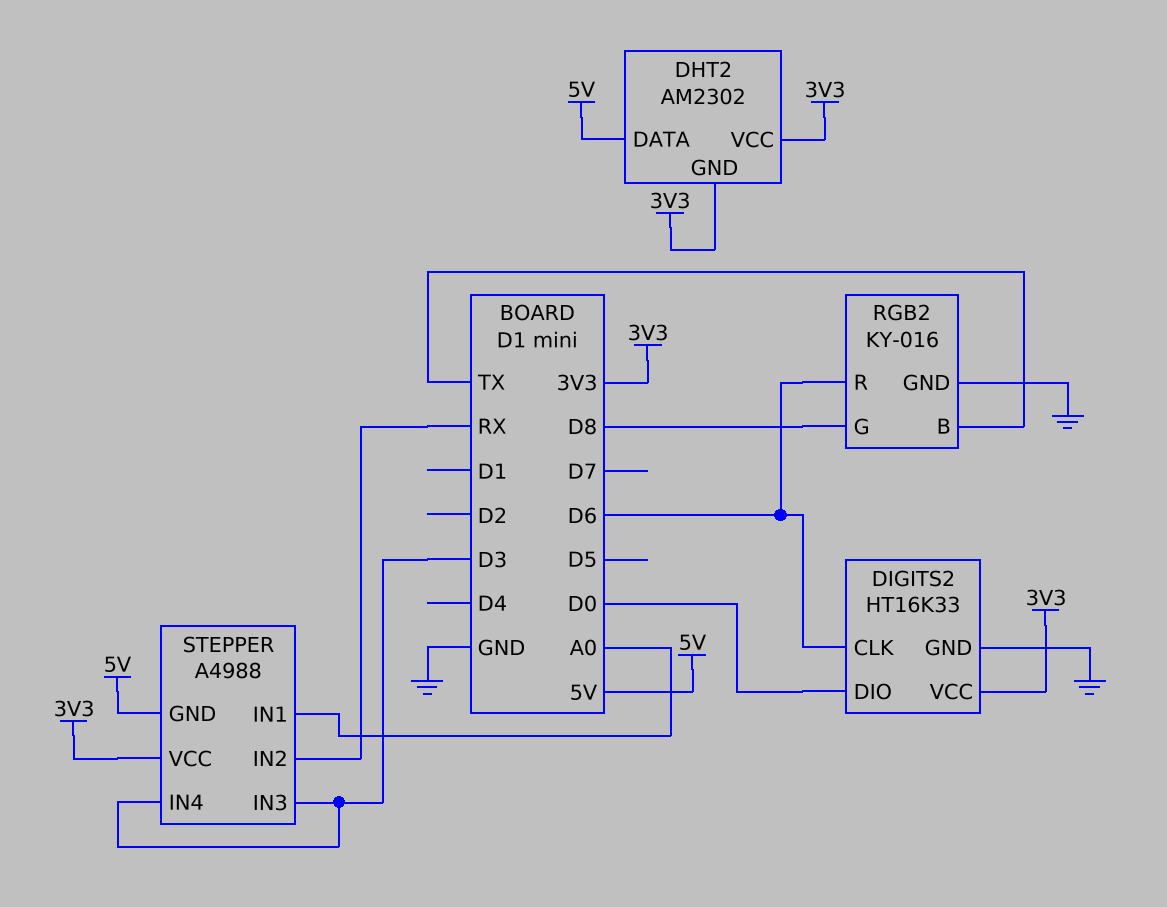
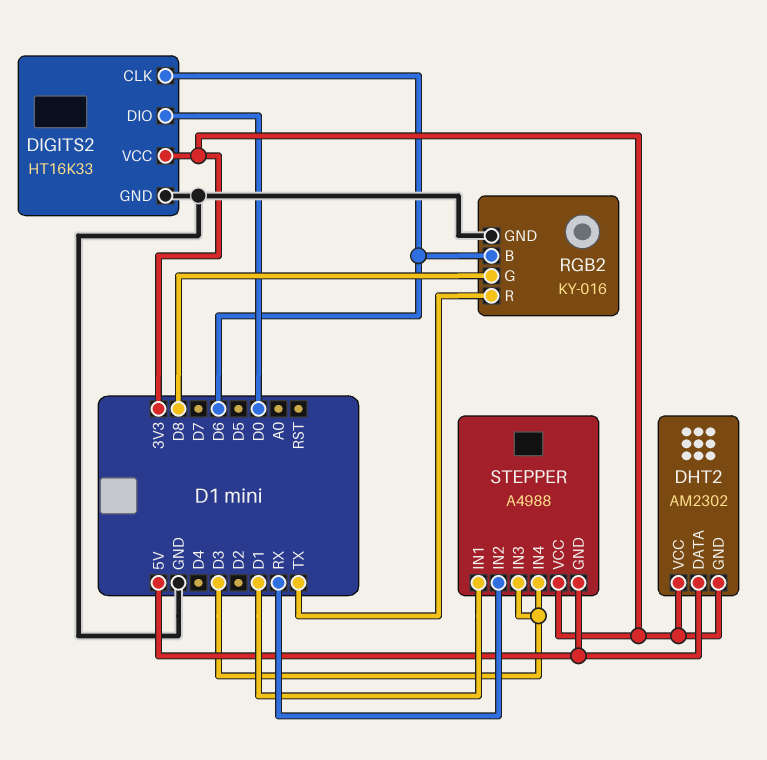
RGB2 pin B: TX -> D6
RGB2 pin R: D6 -> TX
STEPPER pin IN1: A0 -> D1

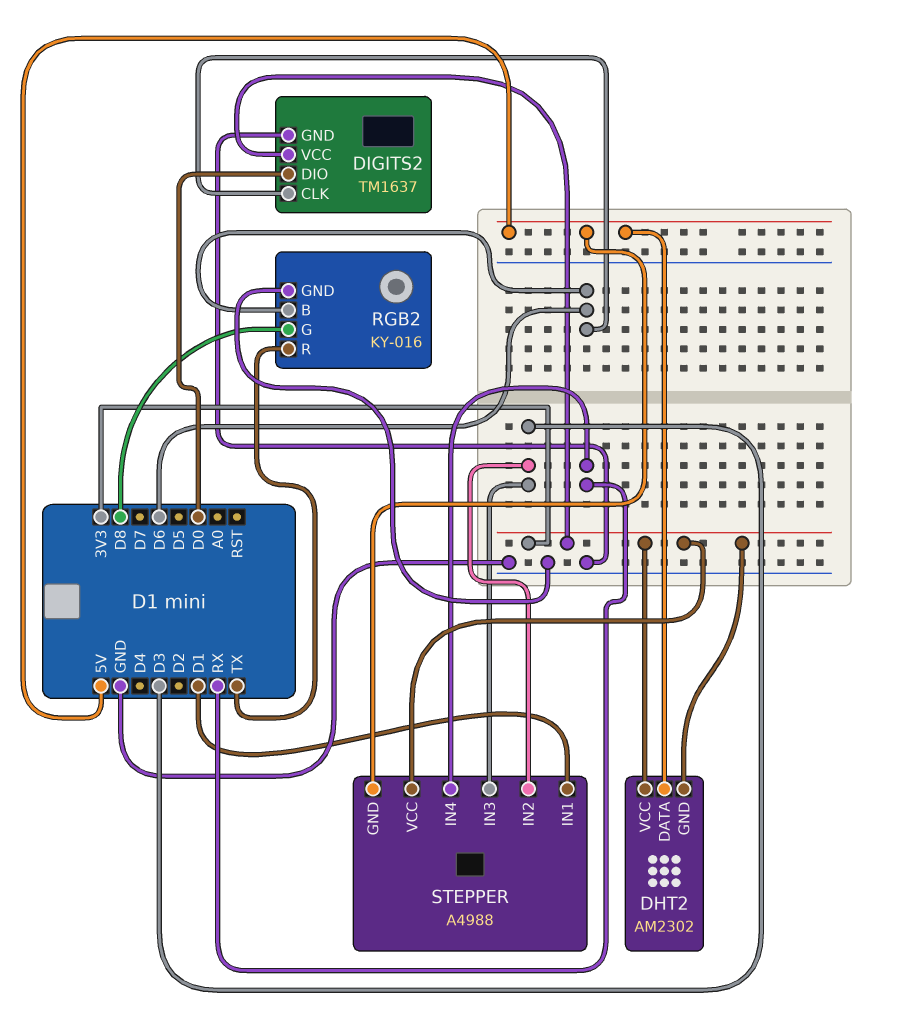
DIGITS2: HT16K33 -> TM1637
STEPPER pin IN2: RX -> D3
STEPPER pin IN4: D3 -> RX

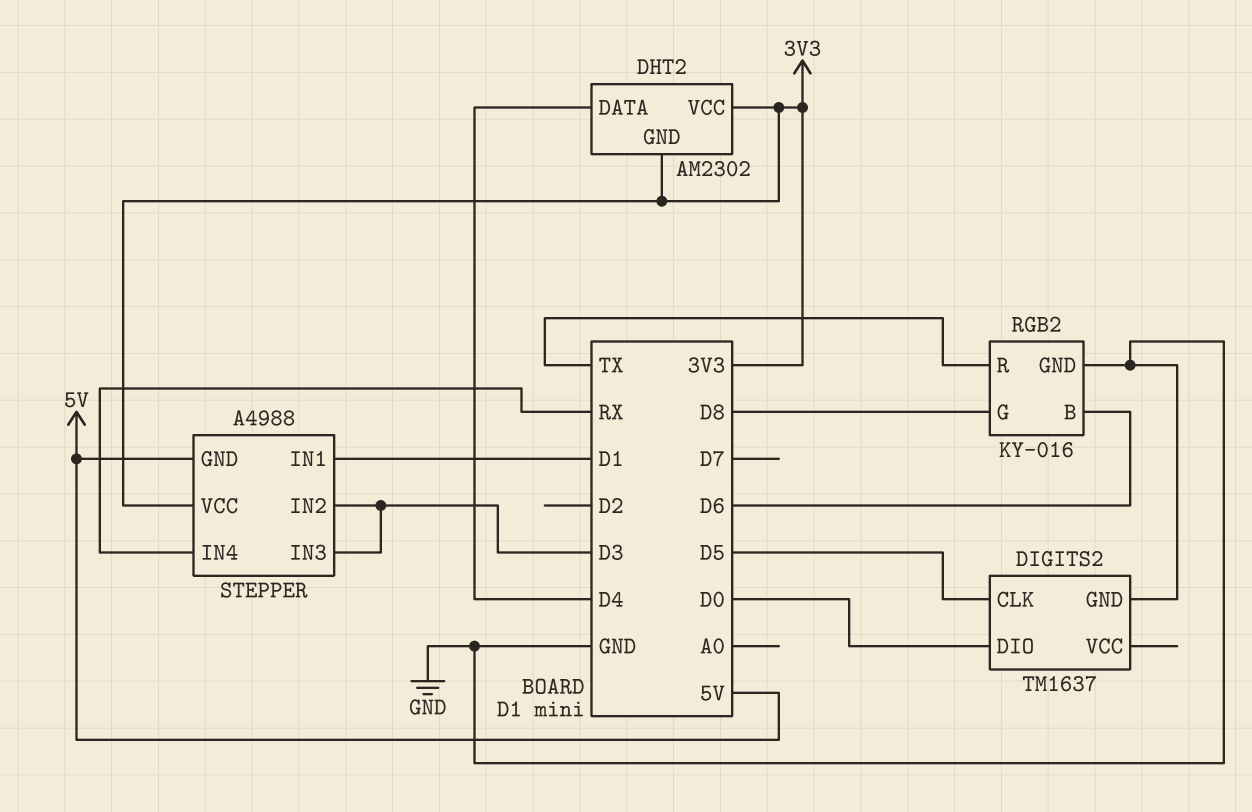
DHT2 pin DATA: 5V -> D4
DIGITS2 pin CLK: D6 -> D5
DIGITS2 pin VCC: 3V3 -> none

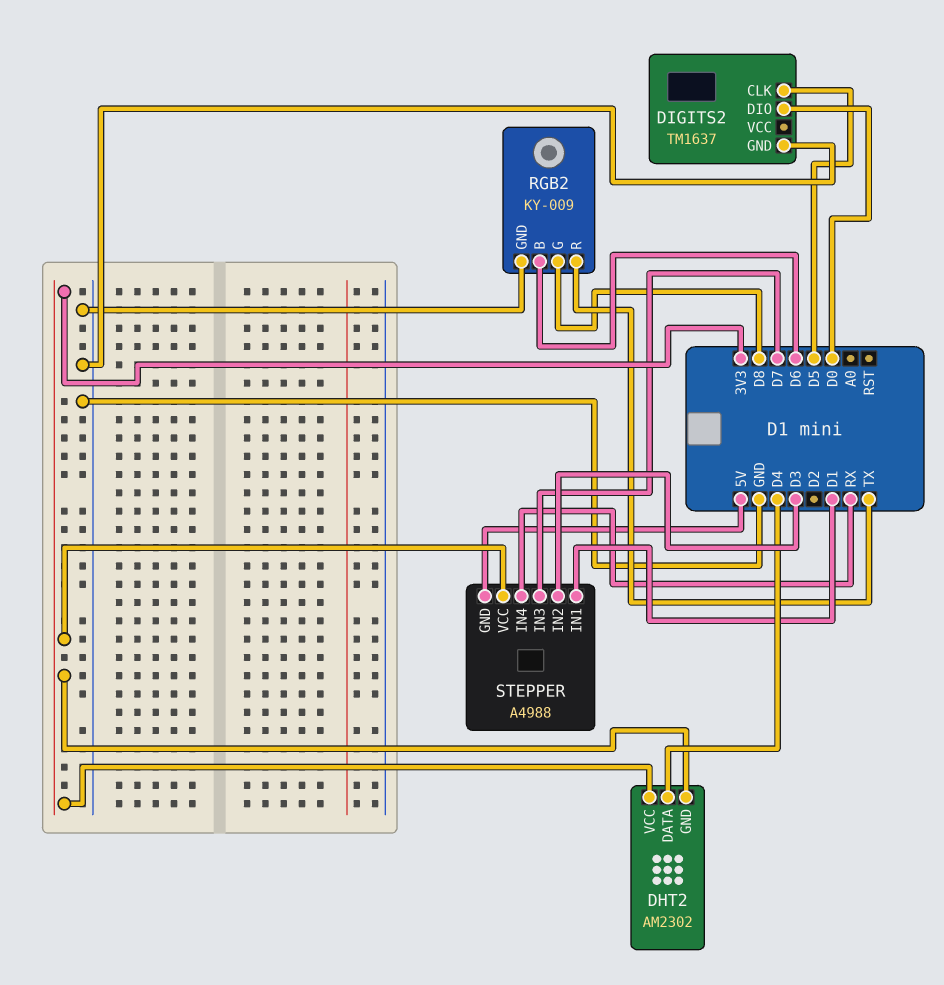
RGB2: KY-016 -> KY-009
STEPPER pin IN3: D3 -> D7

